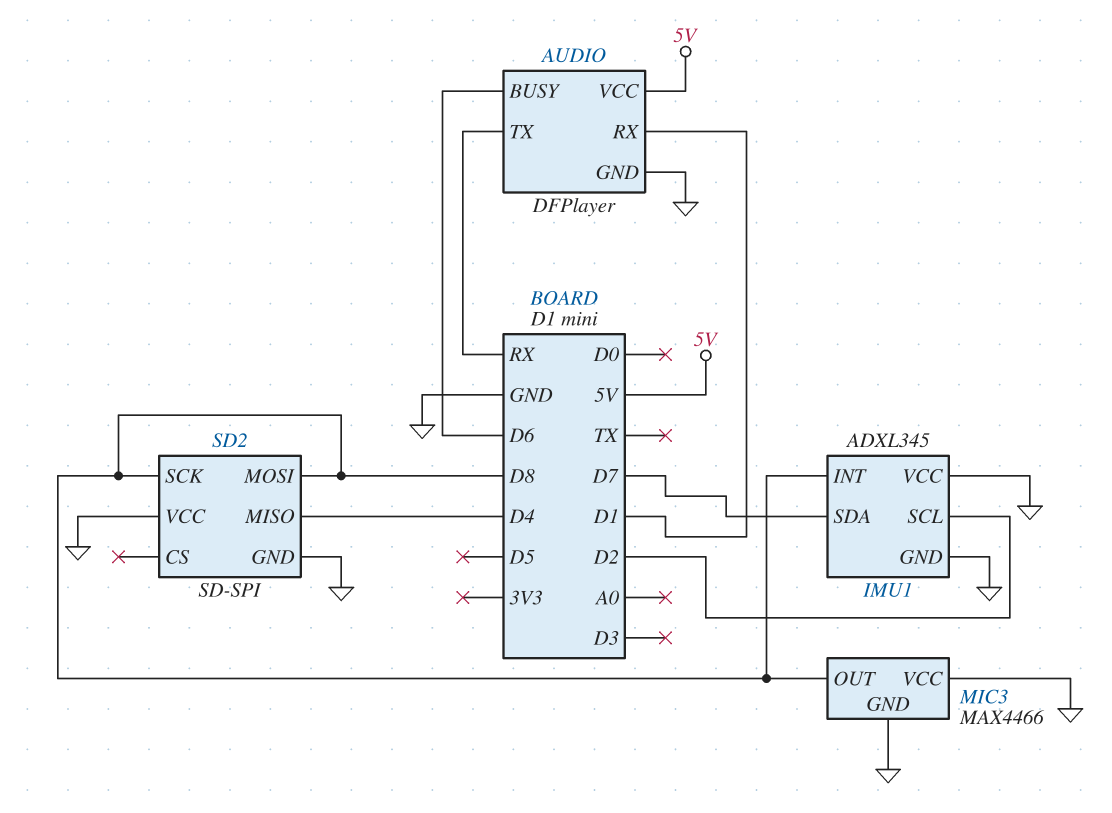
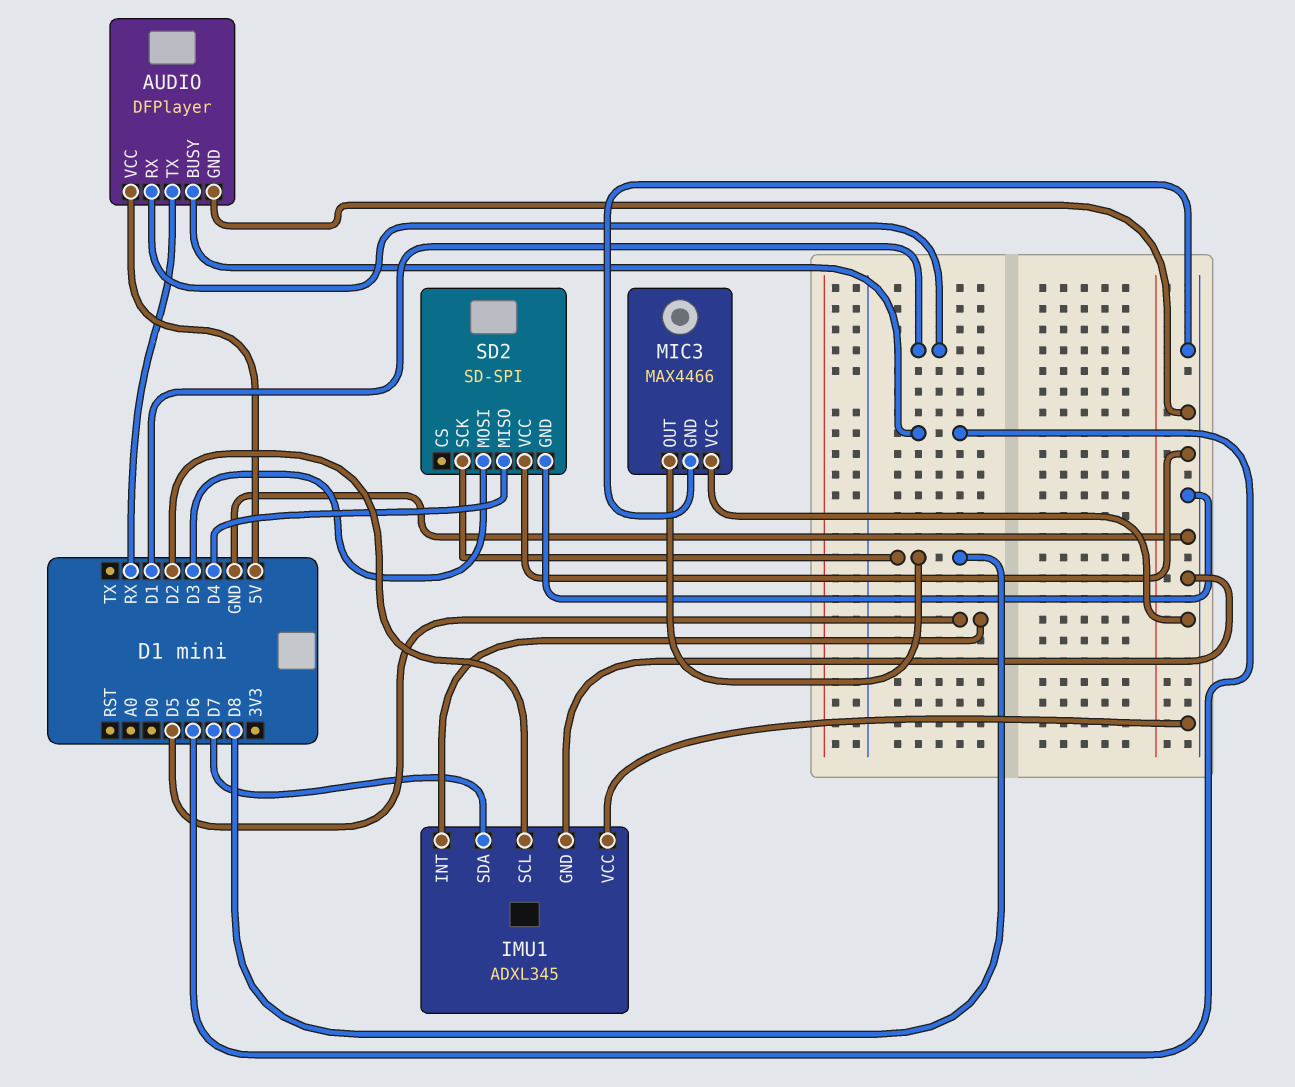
IMU1 pin INT: D8 -> D5
SD2 pin MOSI: D8 -> D3

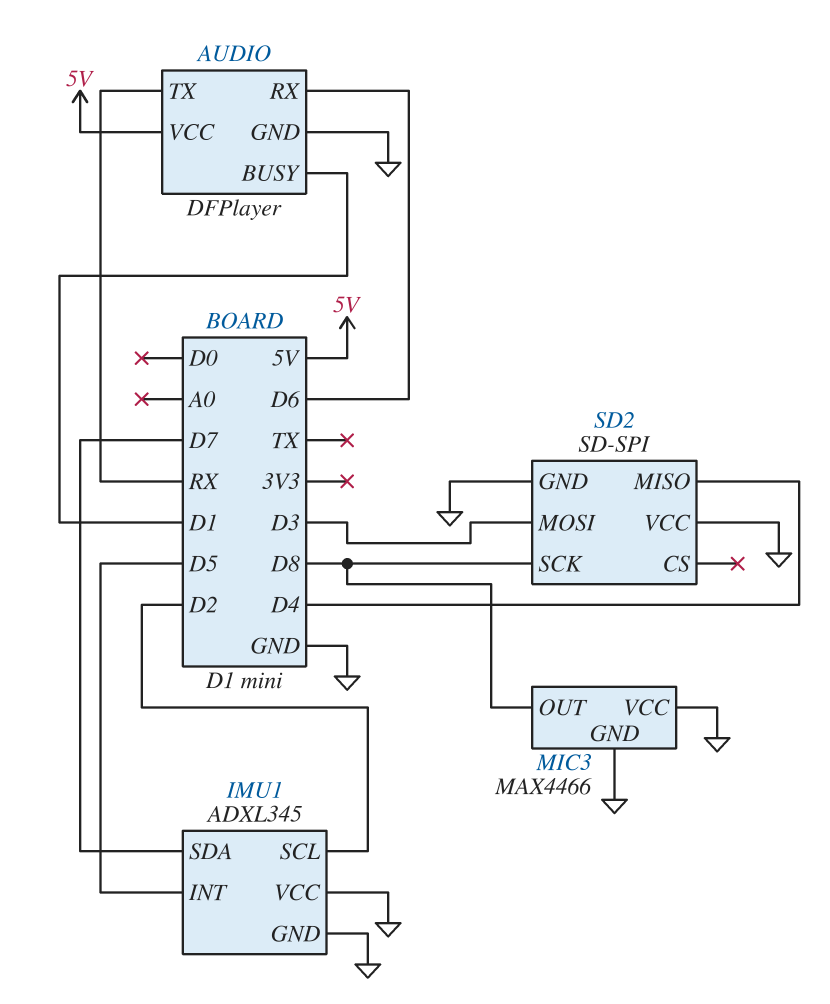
AUDIO pin BUSY: D6 -> D1
AUDIO pin RX: D1 -> D6

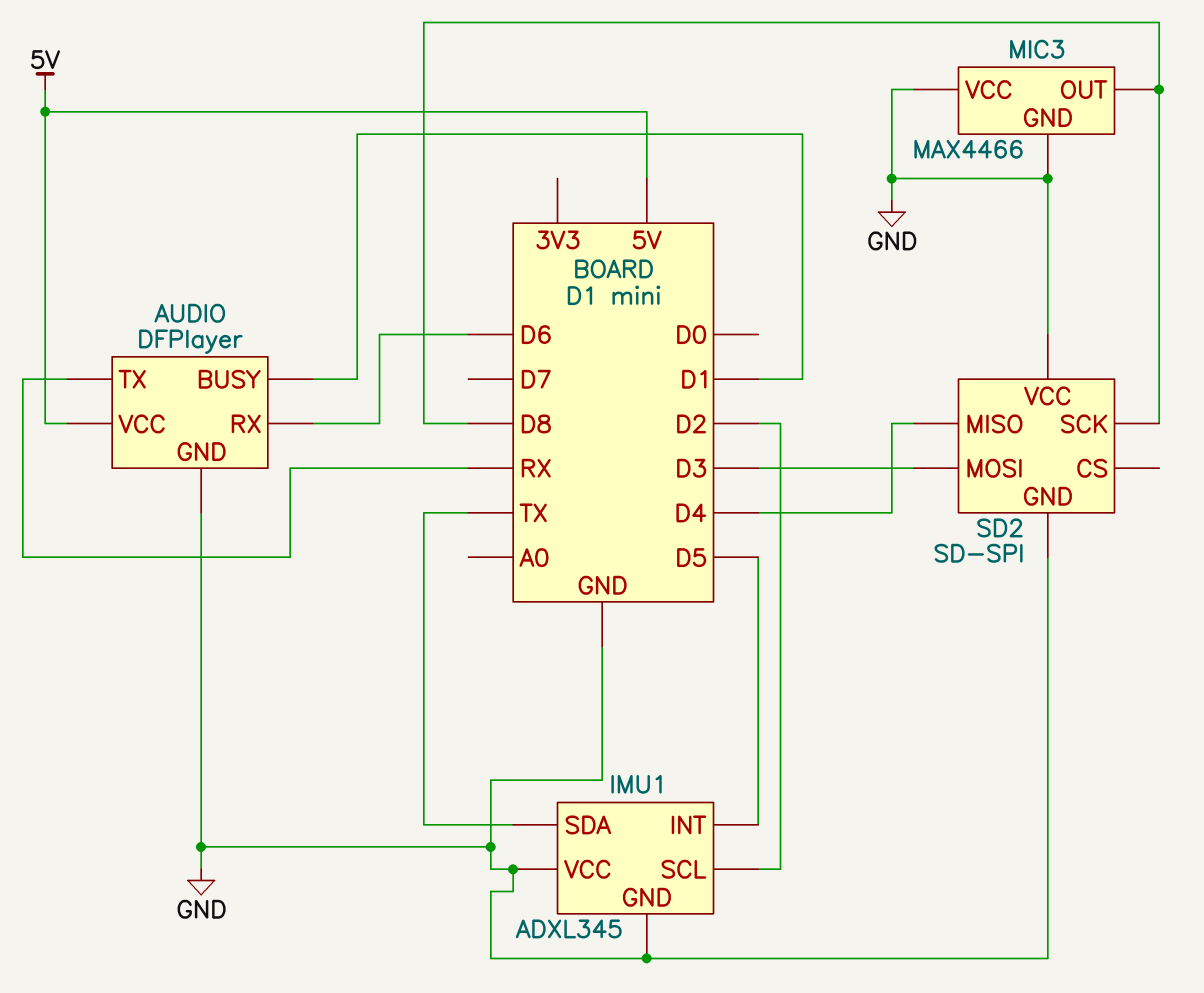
IMU1 pin SDA: D7 -> TX

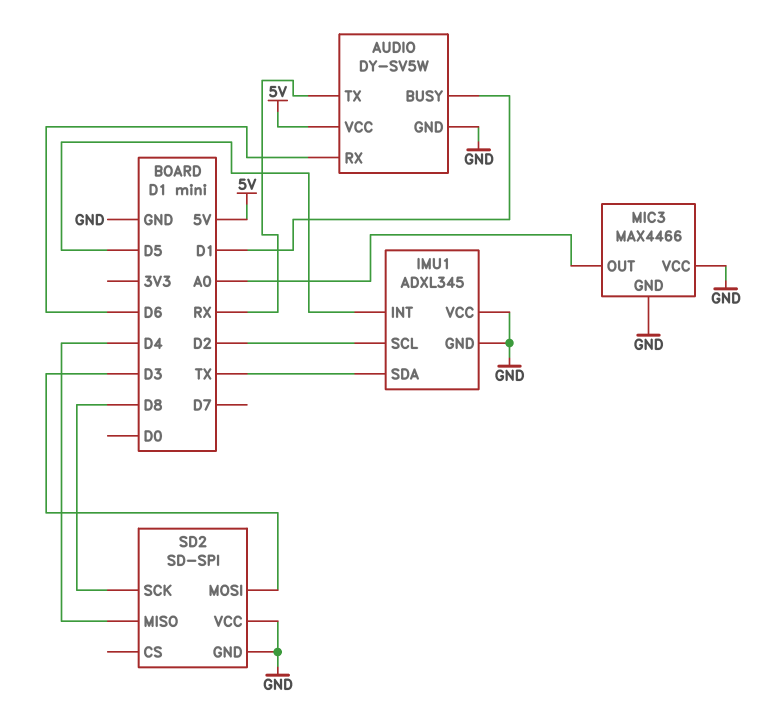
AUDIO: DFPlayer -> DY-SV5W
MIC3 pin OUT: D8 -> A0

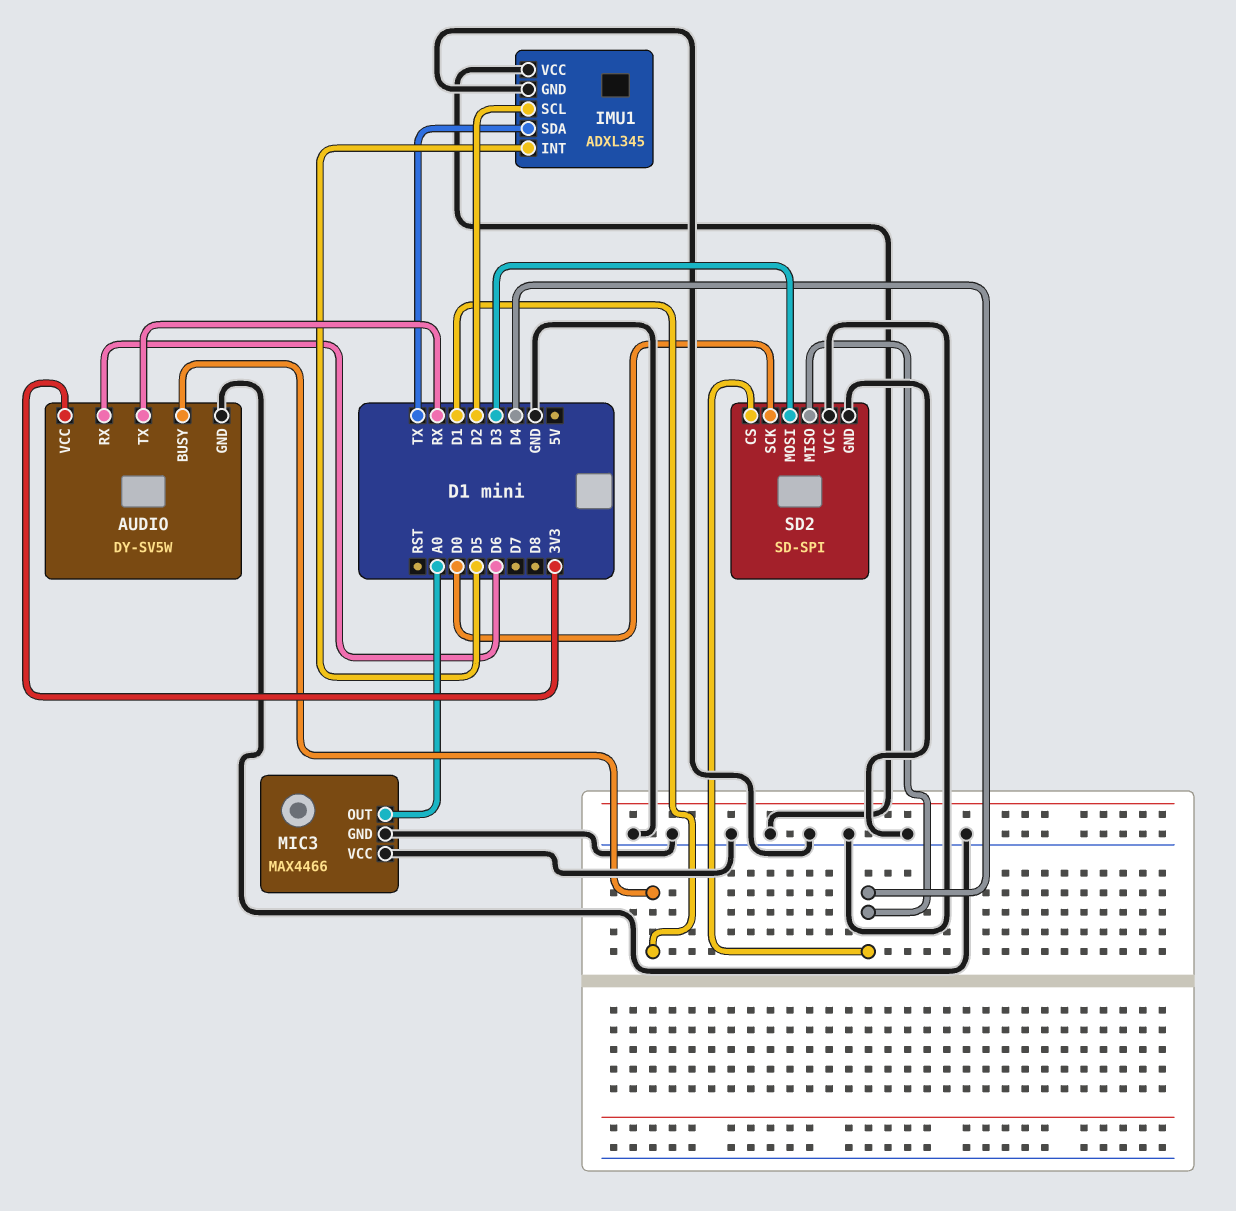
AUDIO pin VCC: 5V -> 3V3
SD2 pin CS: none -> D4
SD2 pin SCK: D8 -> D0

